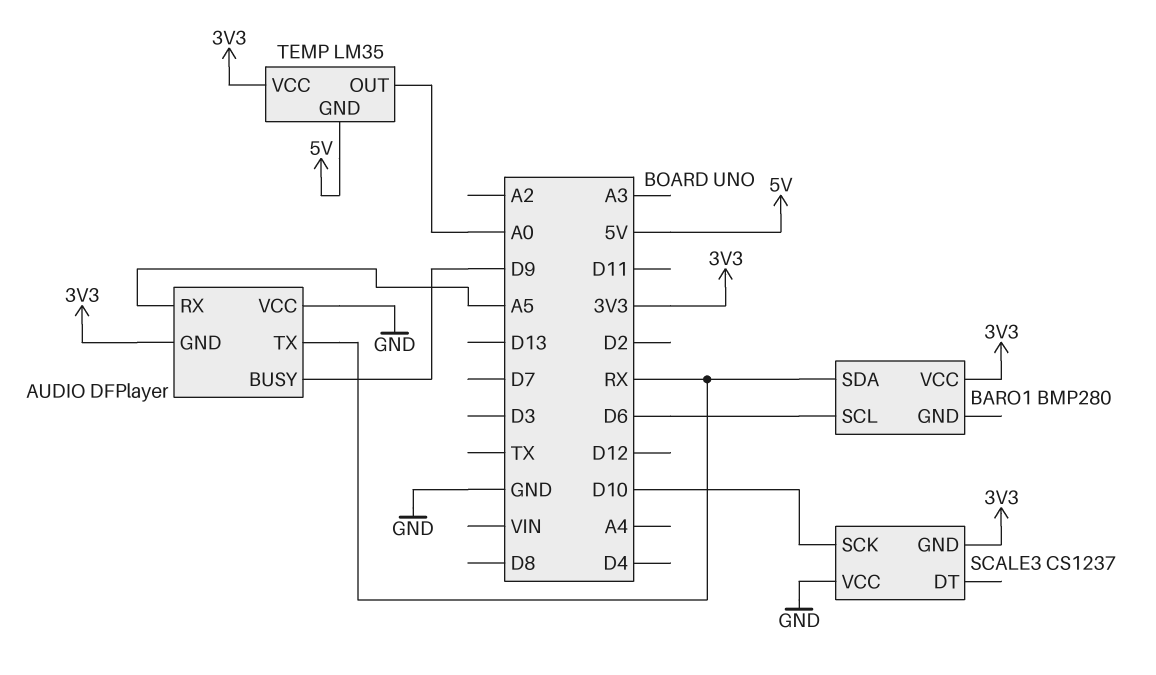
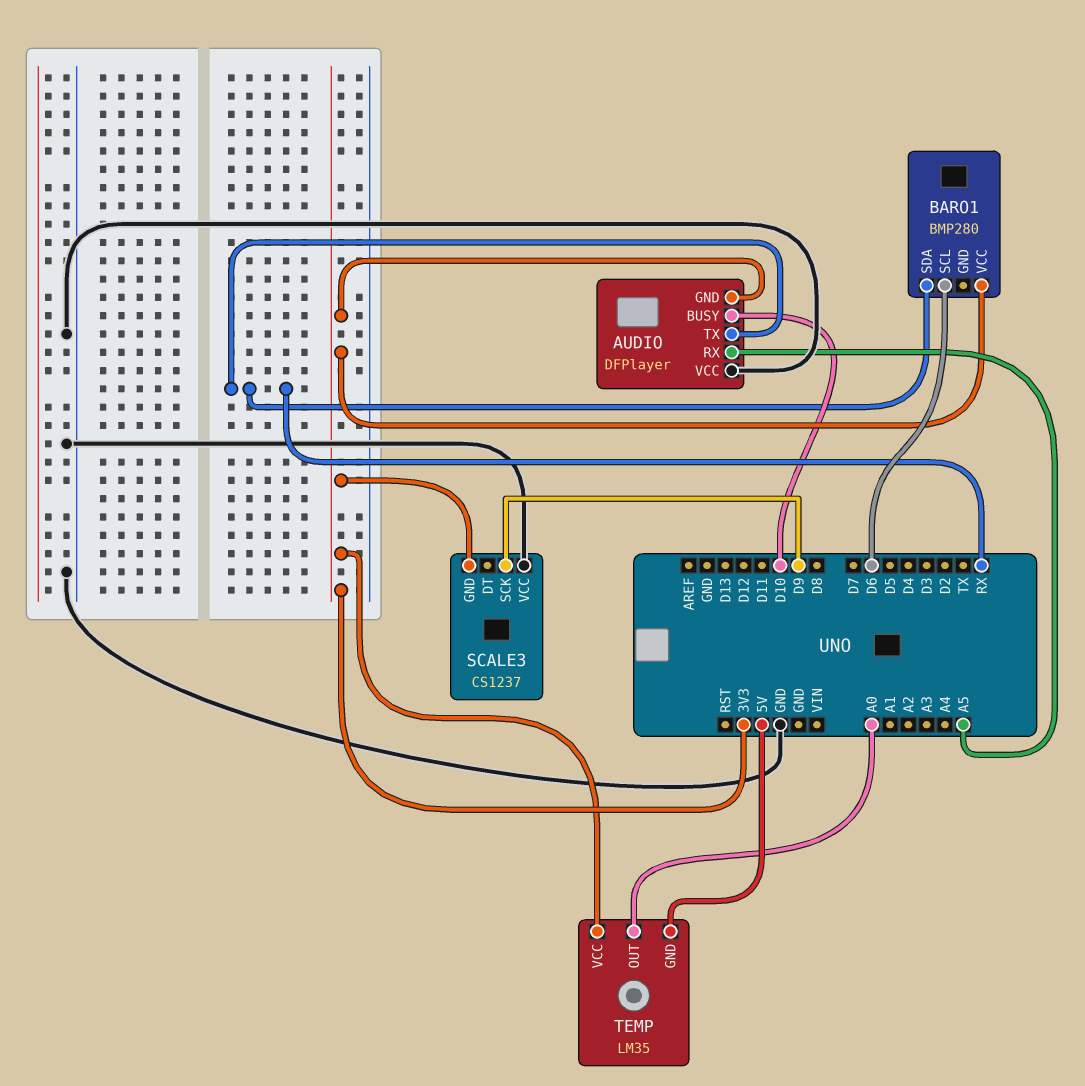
AUDIO pin BUSY: D9 -> D10
SCALE3 pin SCK: D10 -> D9

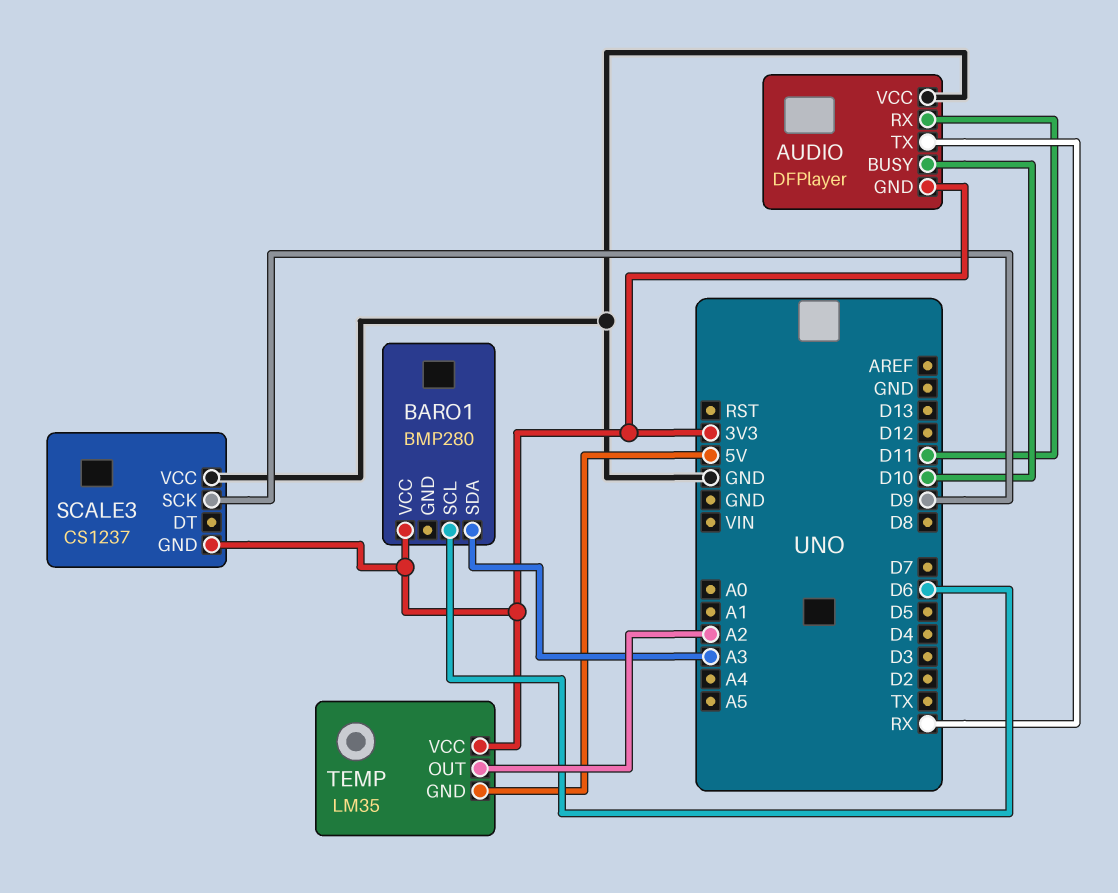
AUDIO pin RX: A5 -> D11
BARO1 pin SDA: RX -> A3
TEMP pin OUT: A0 -> A2

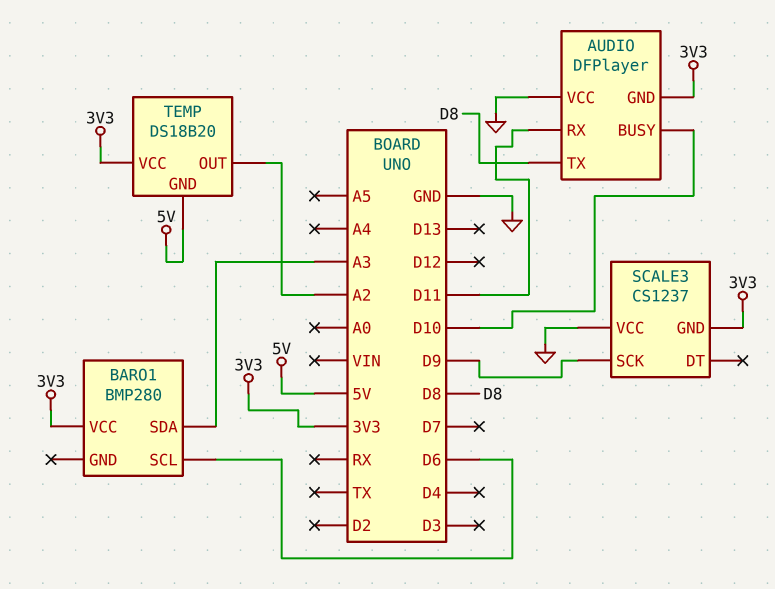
AUDIO pin TX: RX -> D8
TEMP: LM35 -> DS18B20

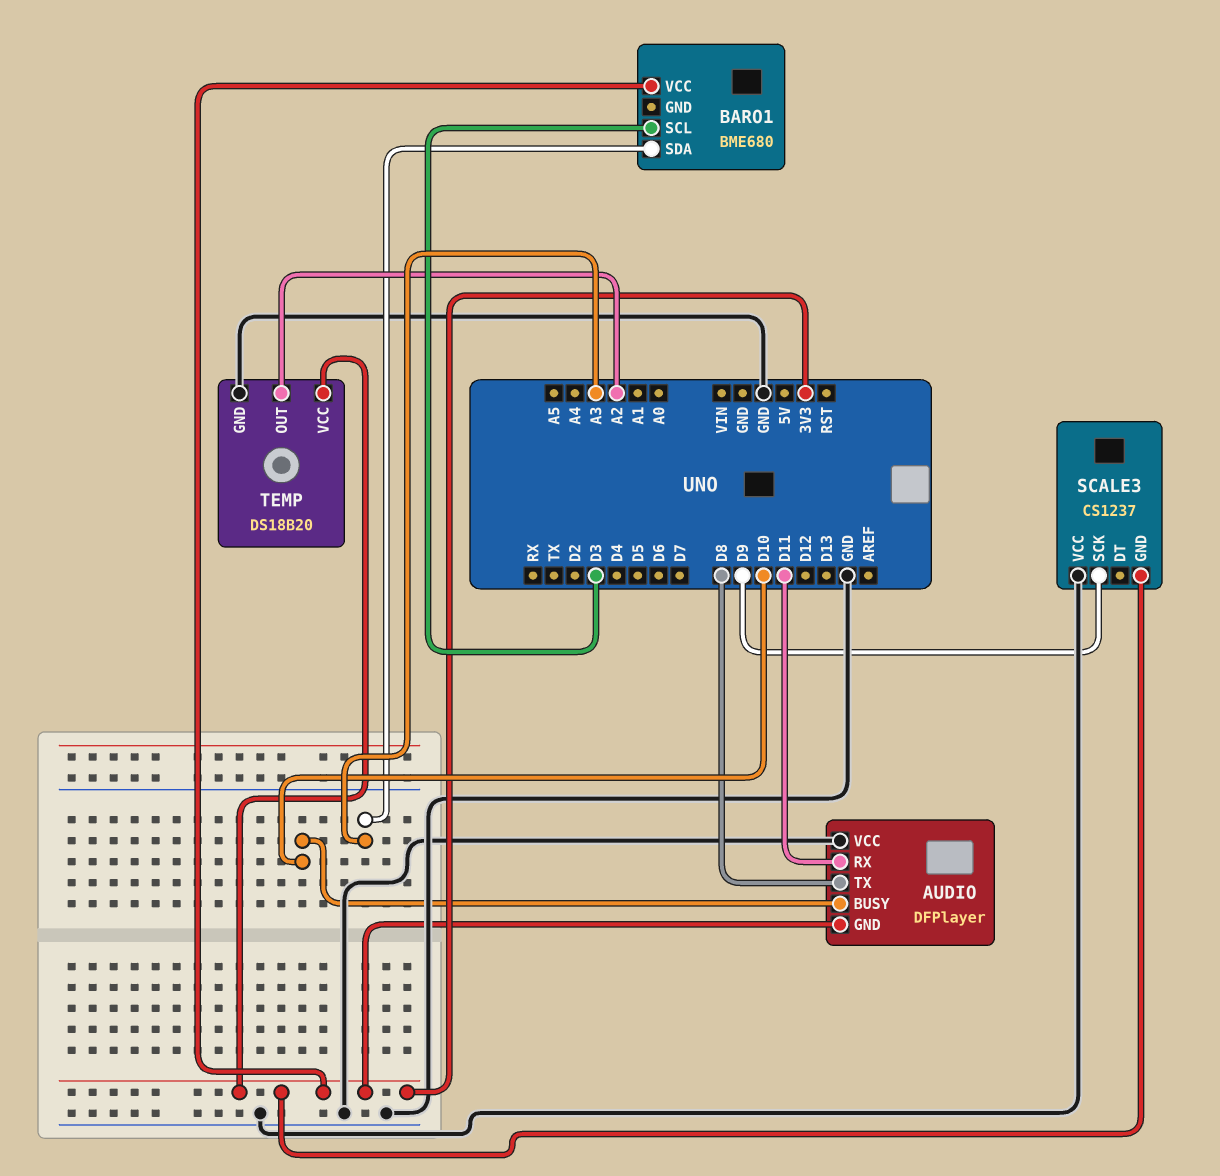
BARO1: BMP280 -> BME680
BARO1 pin SCL: D6 -> D3
TEMP pin GND: 5V -> GND

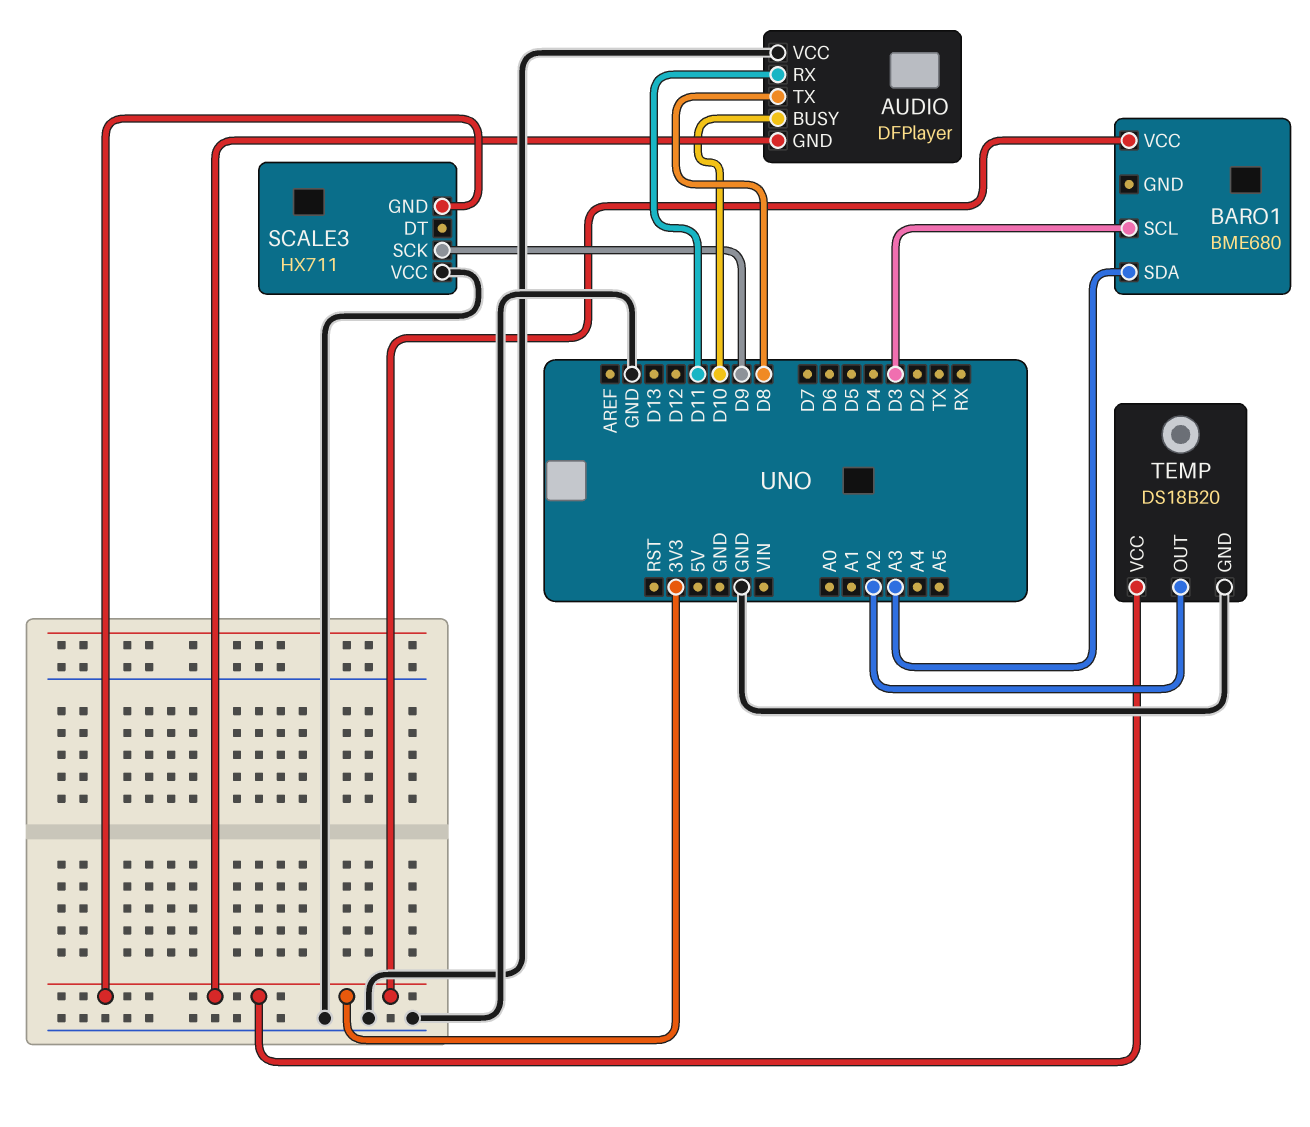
SCALE3: CS1237 -> HX711

